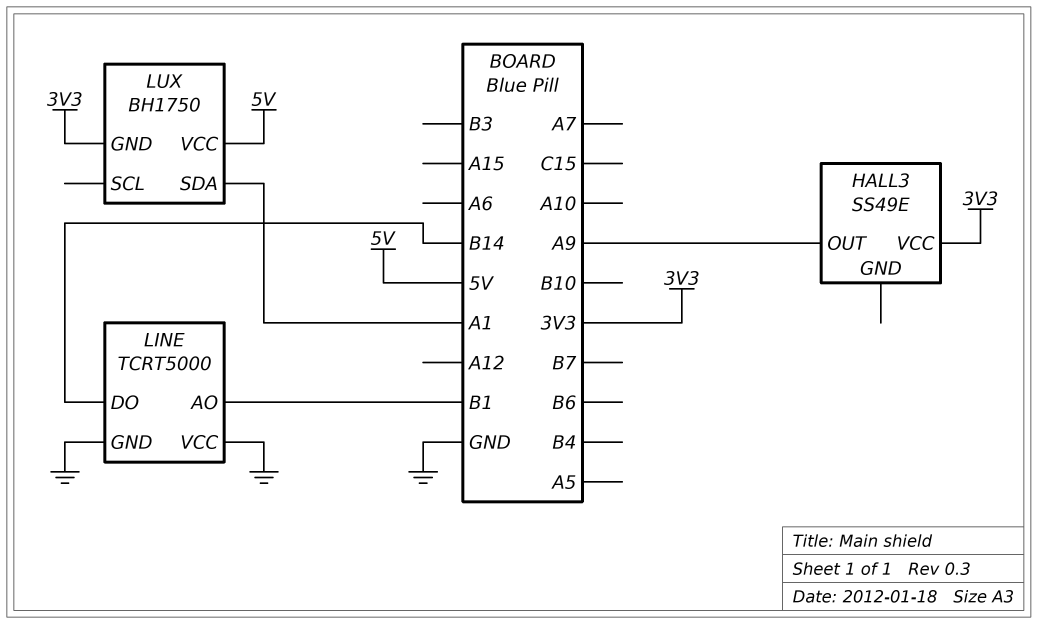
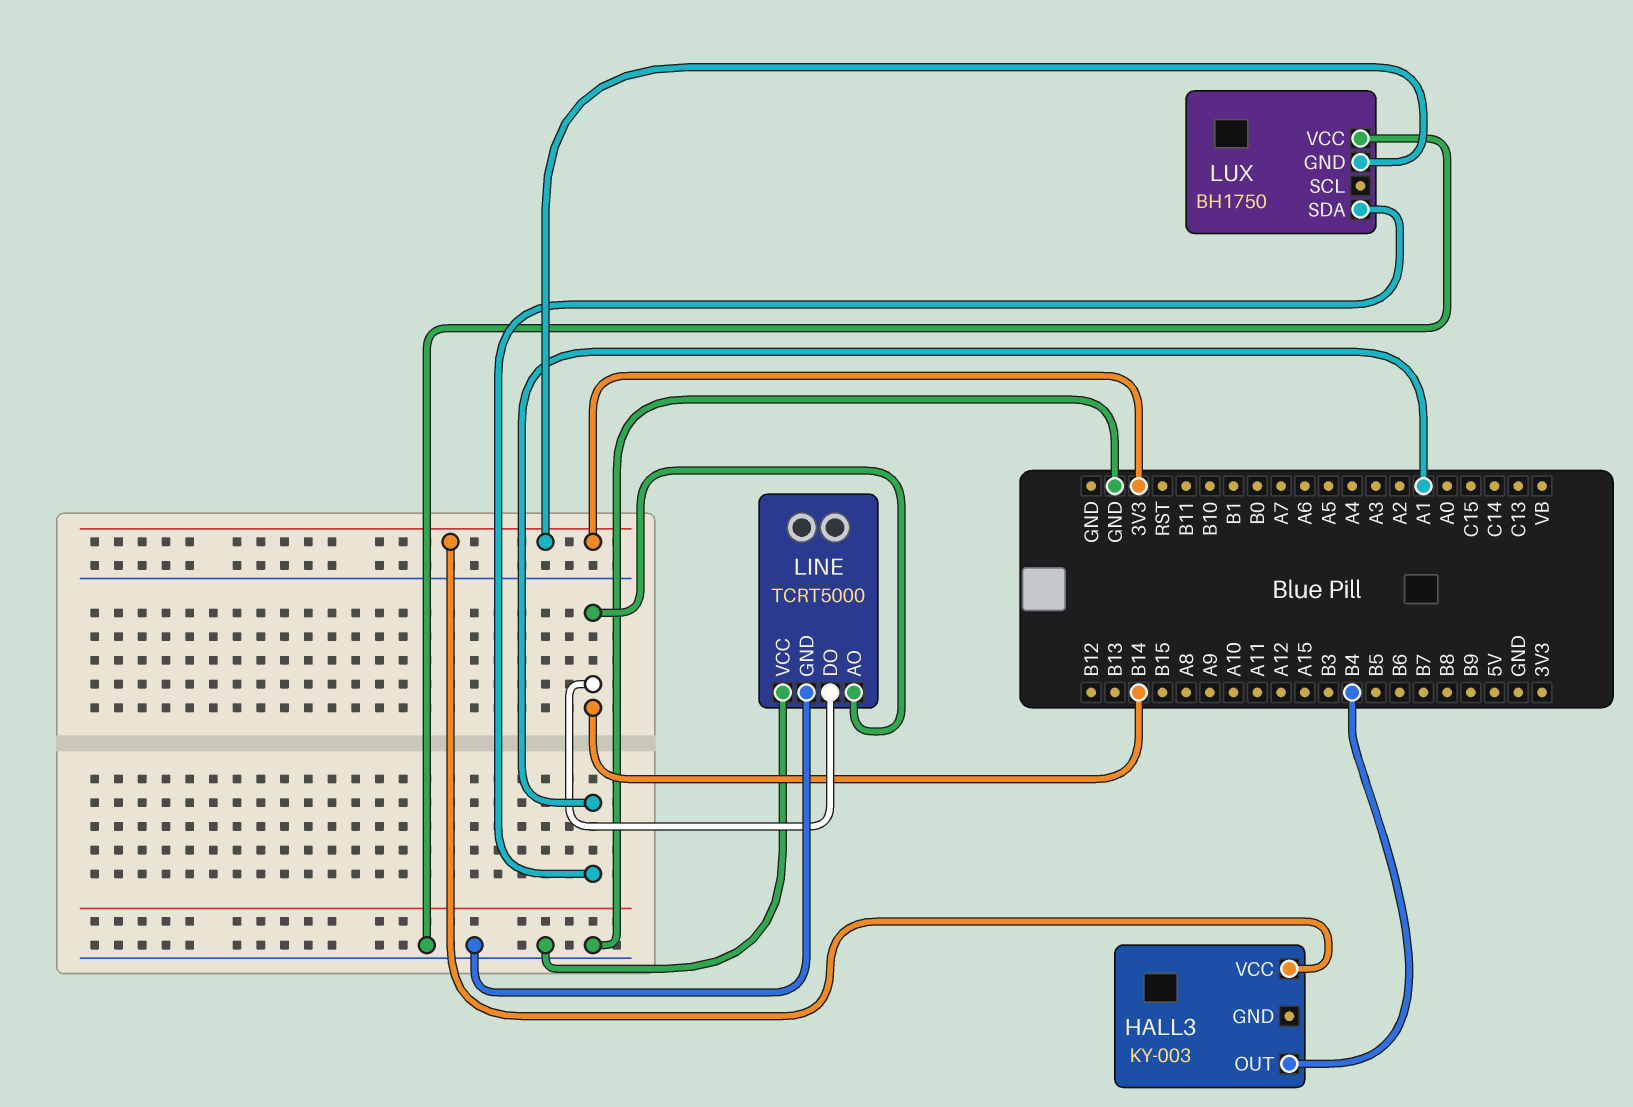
HALL3: SS49E -> KY-003
HALL3 pin OUT: A9 -> B4
LINE pin AO: B1 -> B14
LUX pin VCC: 5V -> GND

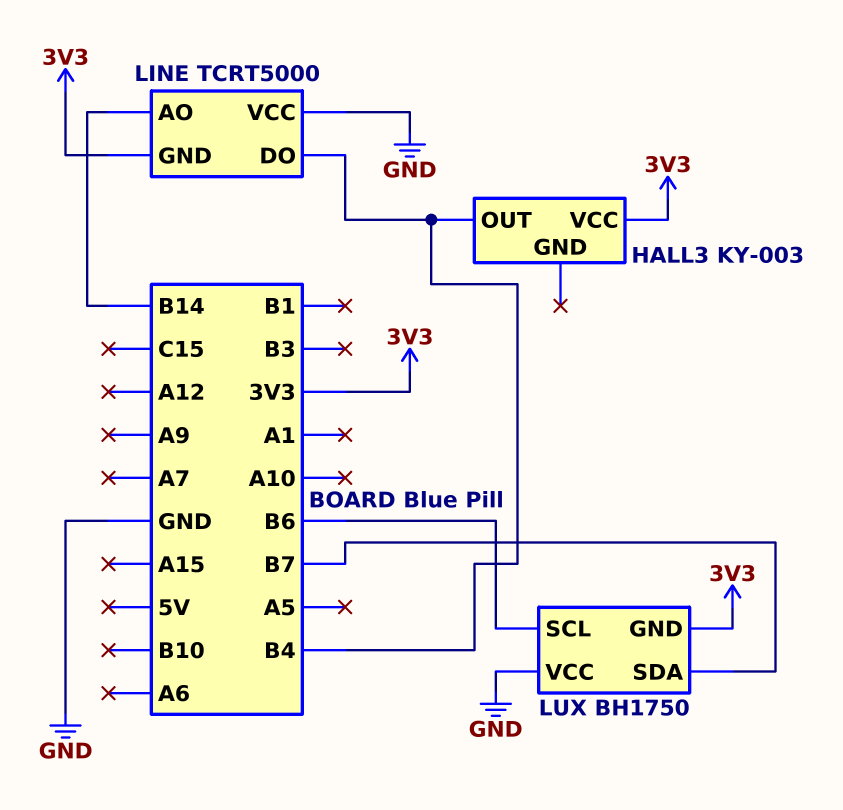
LINE pin DO: B14 -> B4
LINE pin GND: GND -> 3V3
LUX pin SCL: none -> B6
LUX pin SDA: A1 -> B7

